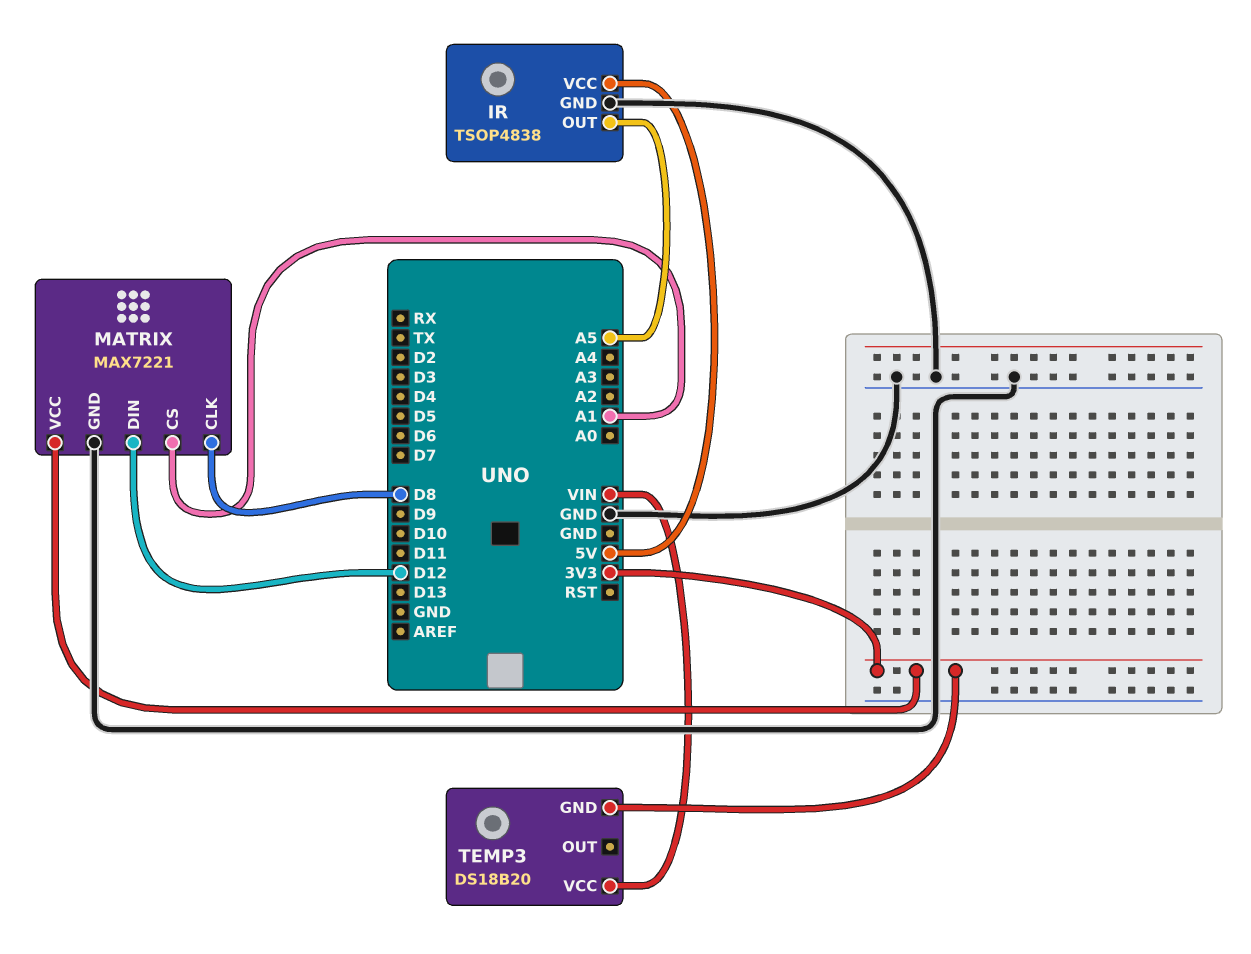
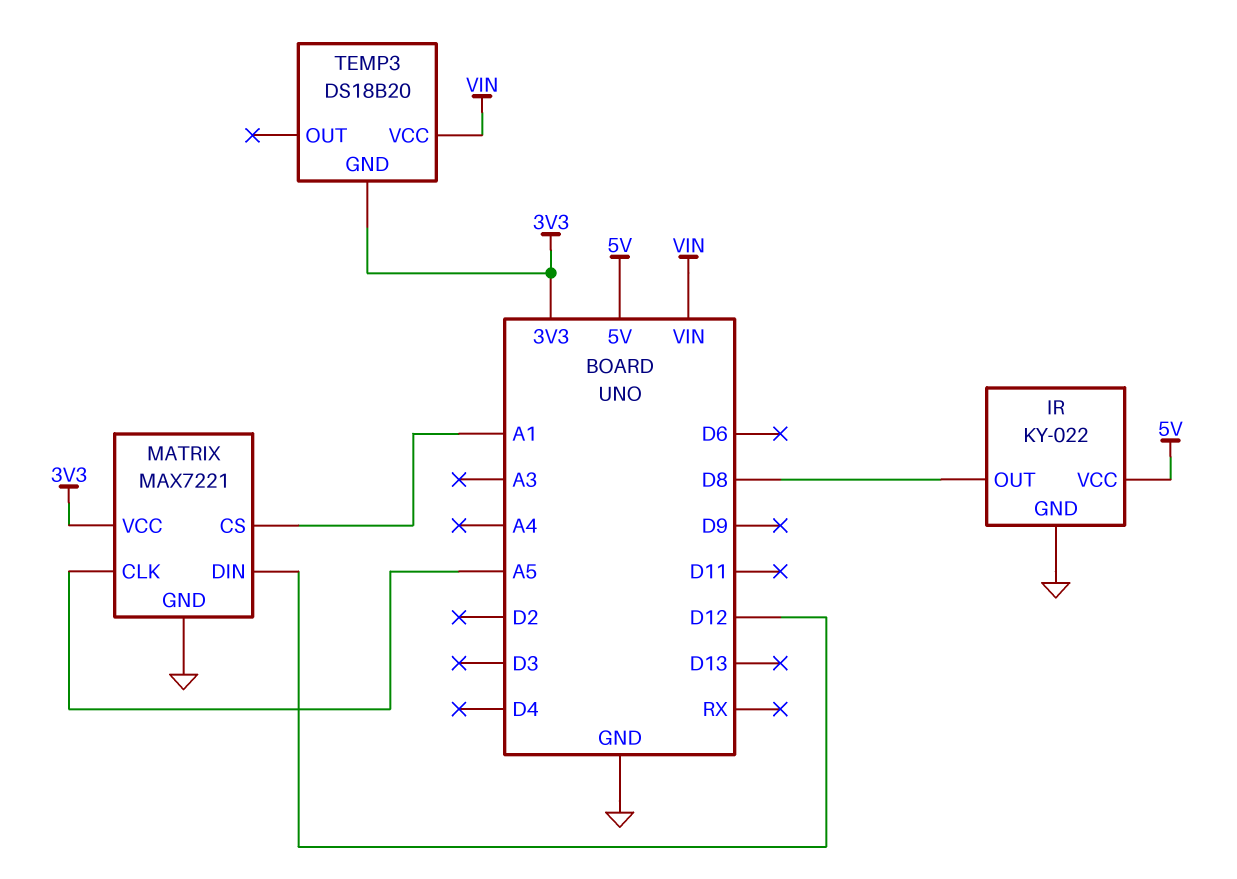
IR: TSOP4838 -> KY-022
IR pin OUT: A5 -> D8
MATRIX pin CLK: D8 -> A5

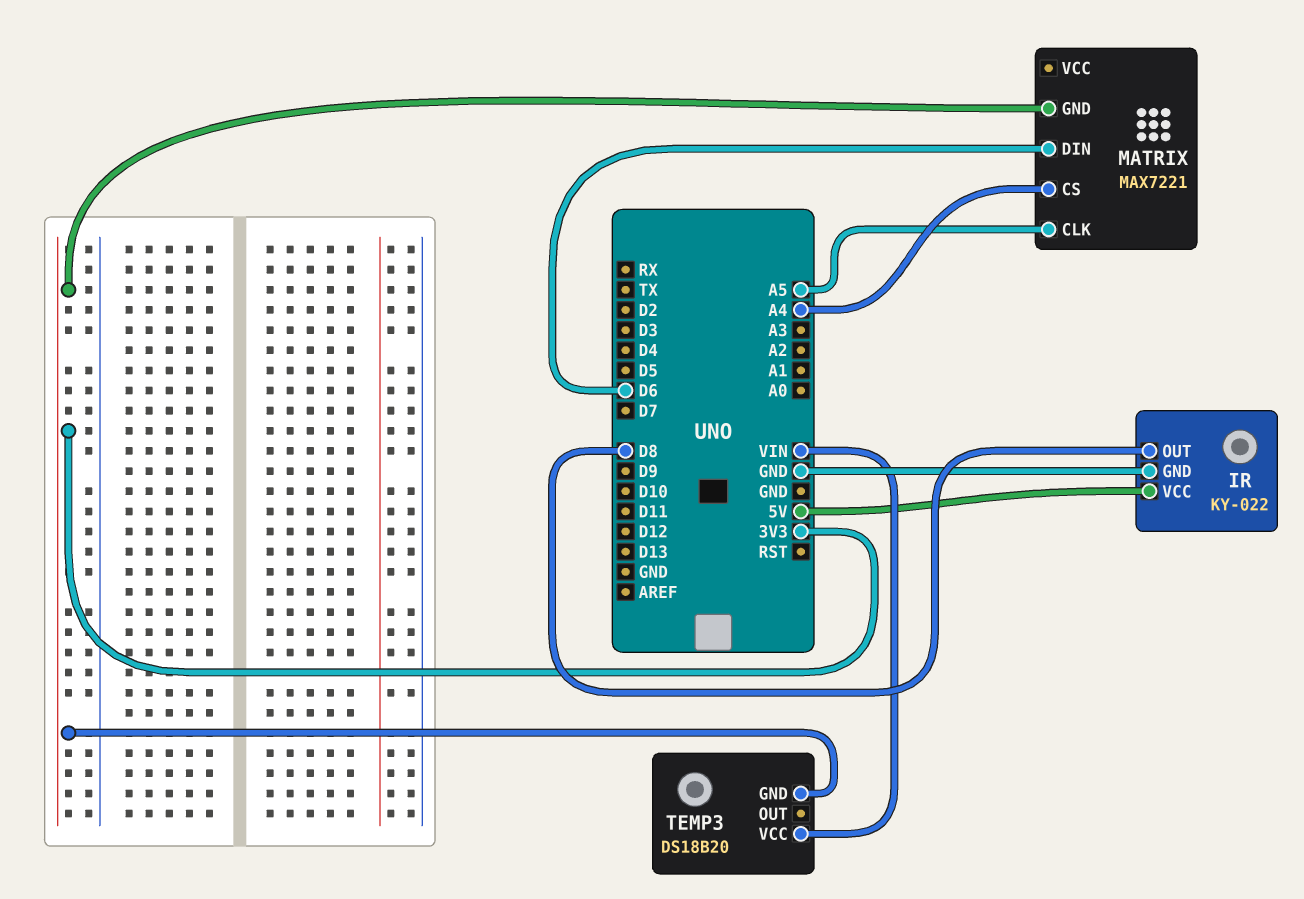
MATRIX pin CS: A1 -> A4
MATRIX pin DIN: D12 -> D6
MATRIX pin GND: GND -> 3V3
MATRIX pin VCC: 3V3 -> none

